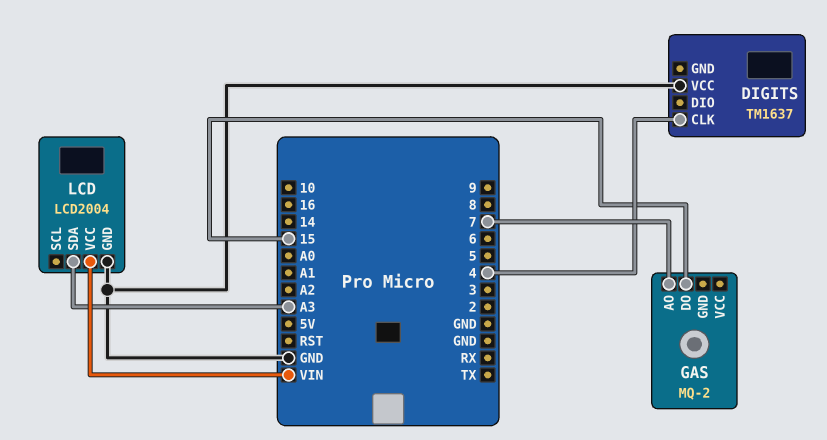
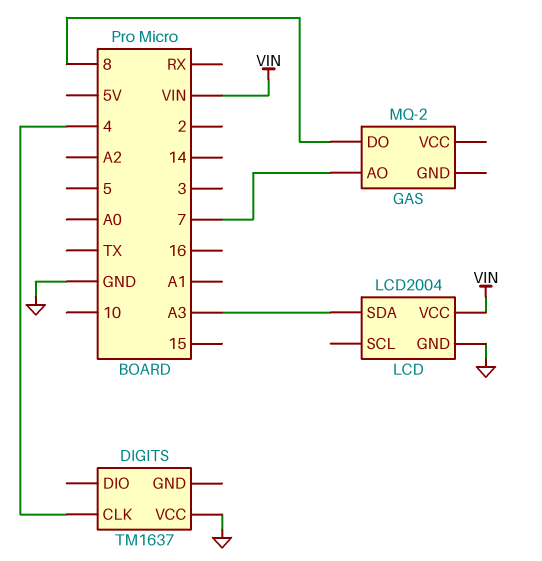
GAS pin DO: 15 -> 8

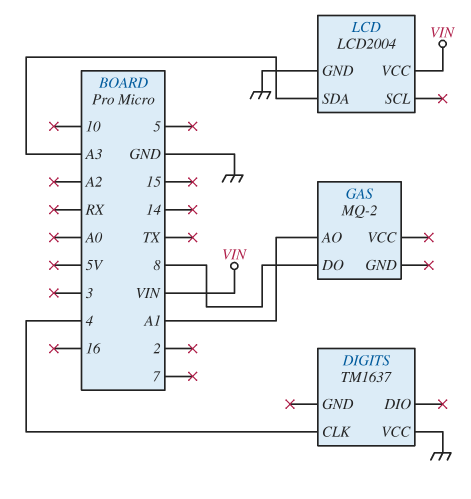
GAS pin AO: 7 -> A1

